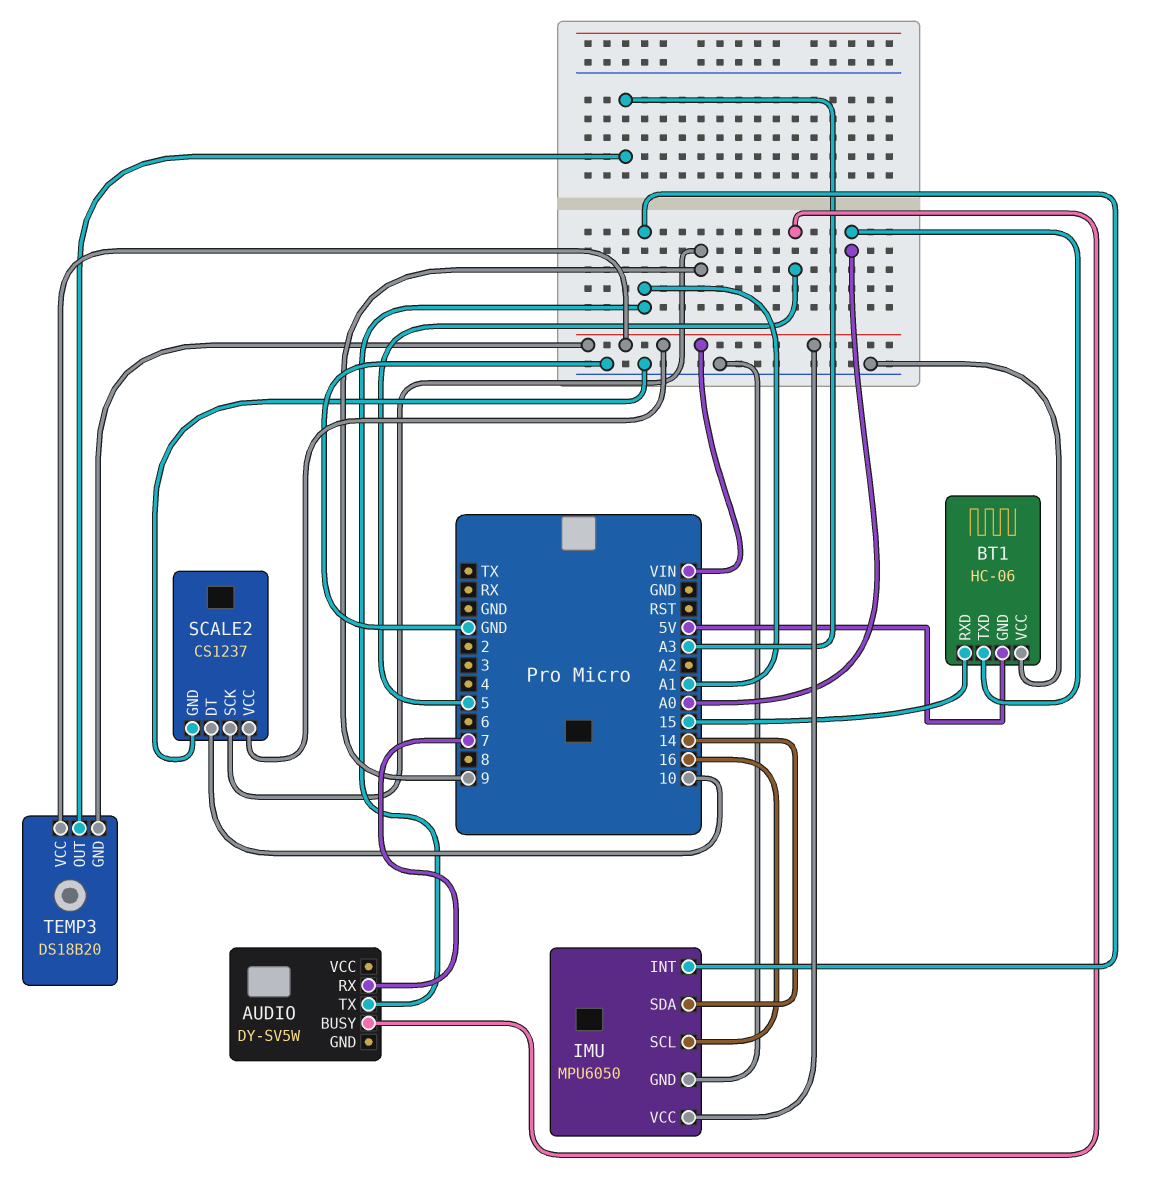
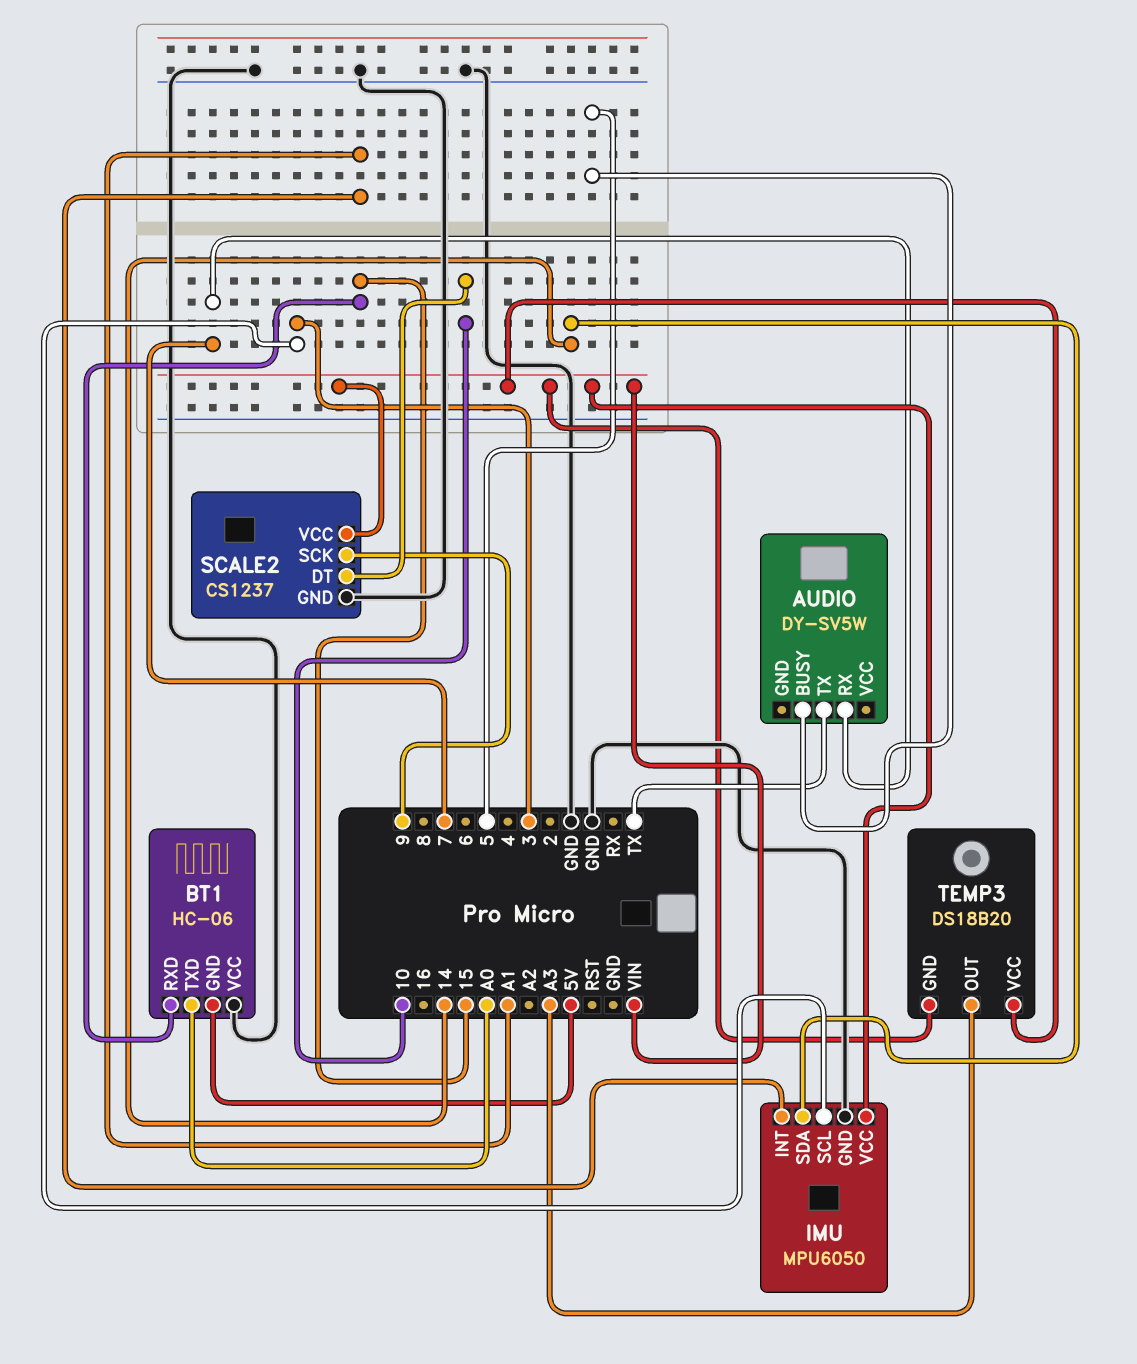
AUDIO pin TX: A1 -> TX
IMU pin SCL: 16 -> 3

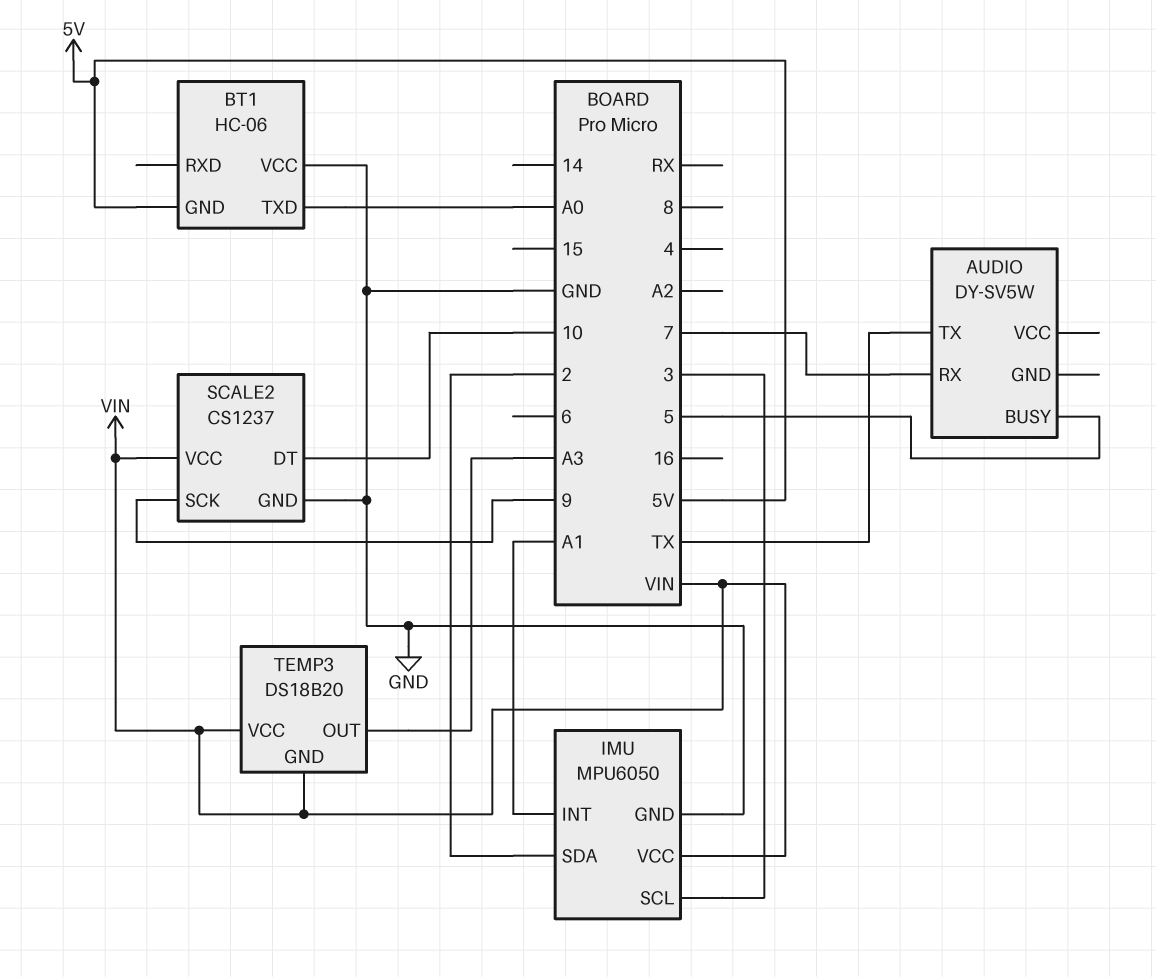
BT1 pin RXD: 15 -> none
IMU pin SDA: 14 -> 2

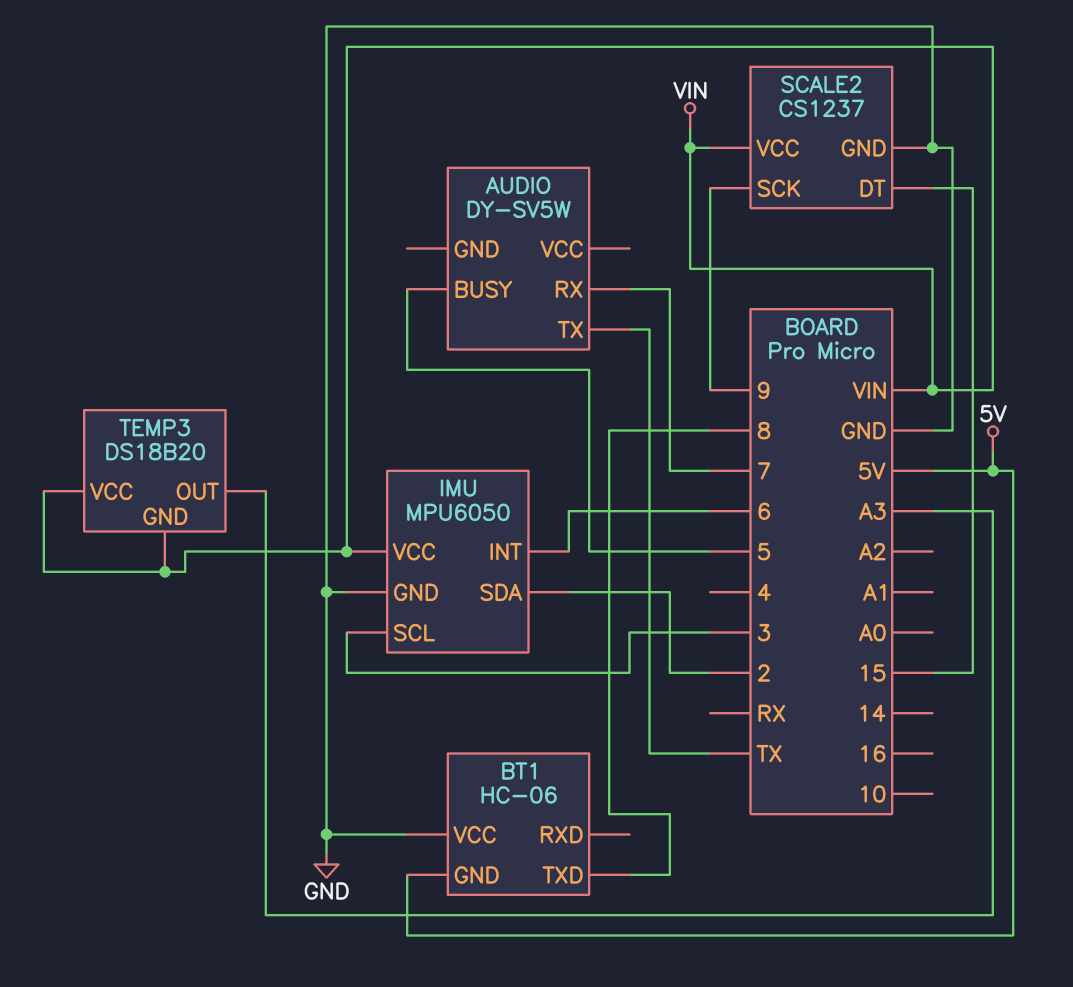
BT1 pin TXD: A0 -> 8
IMU pin INT: A1 -> 6
SCALE2 pin DT: 10 -> 15

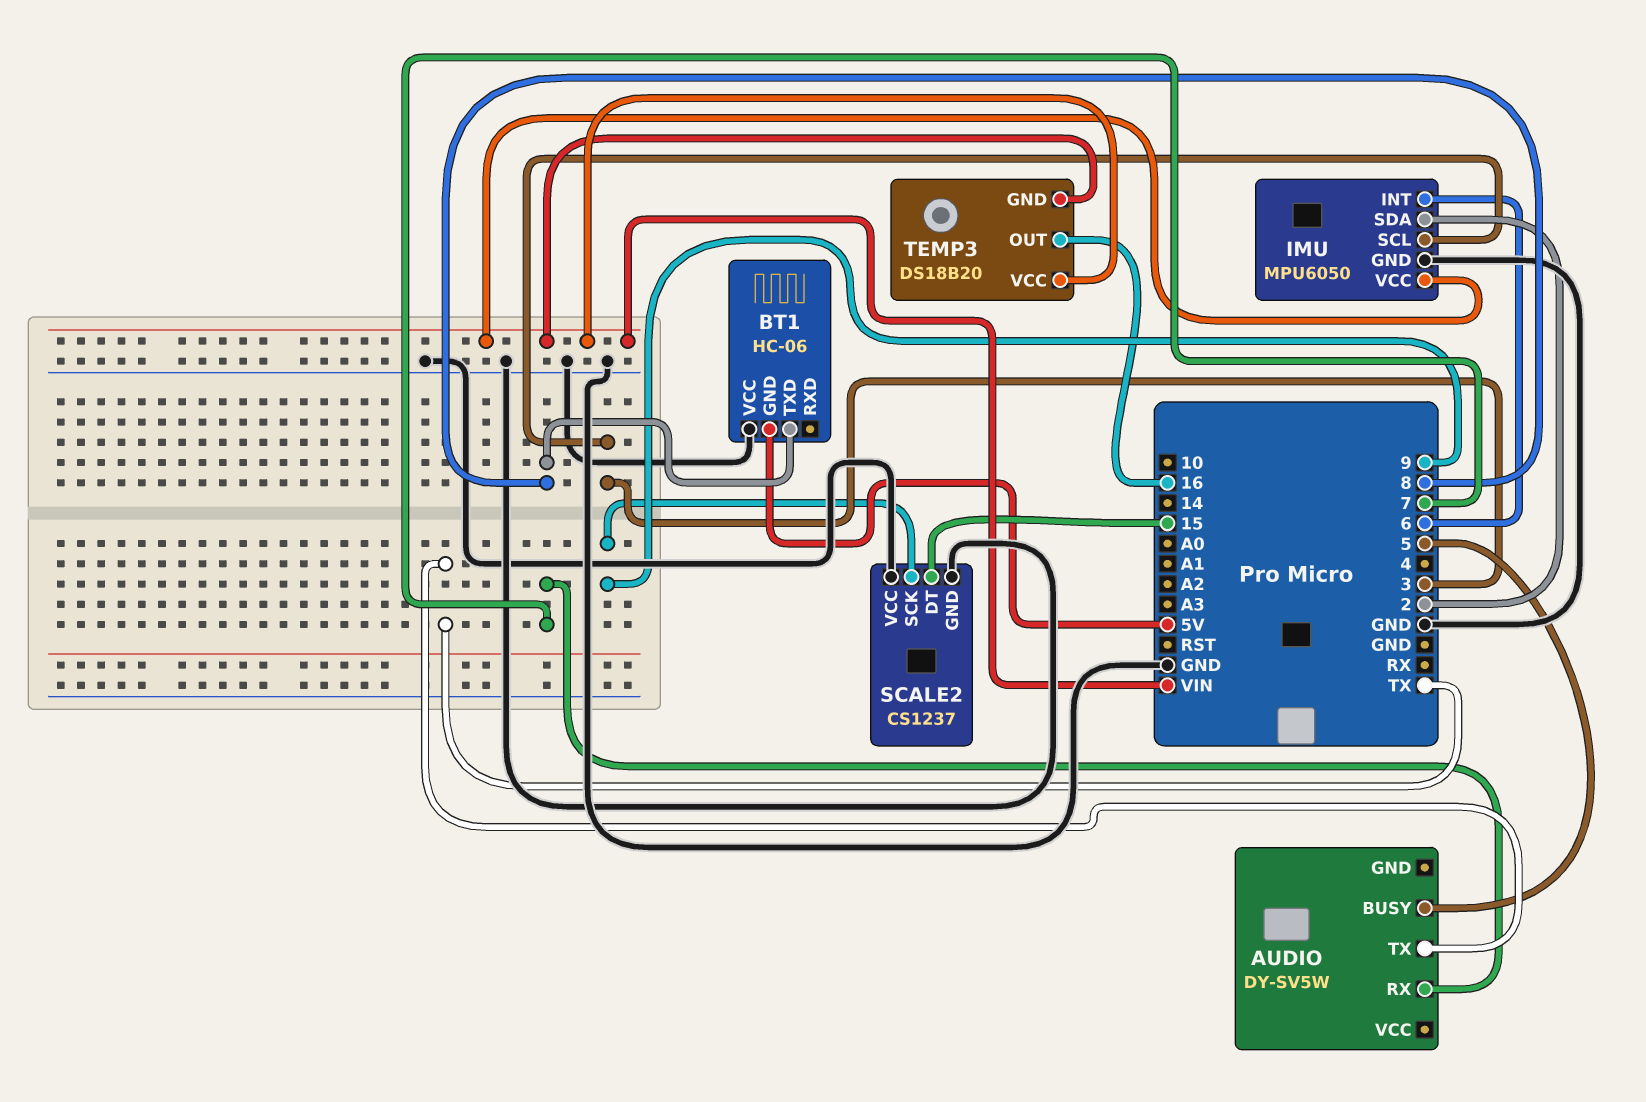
SCALE2 pin VCC: VIN -> GND
TEMP3 pin OUT: A3 -> 16

